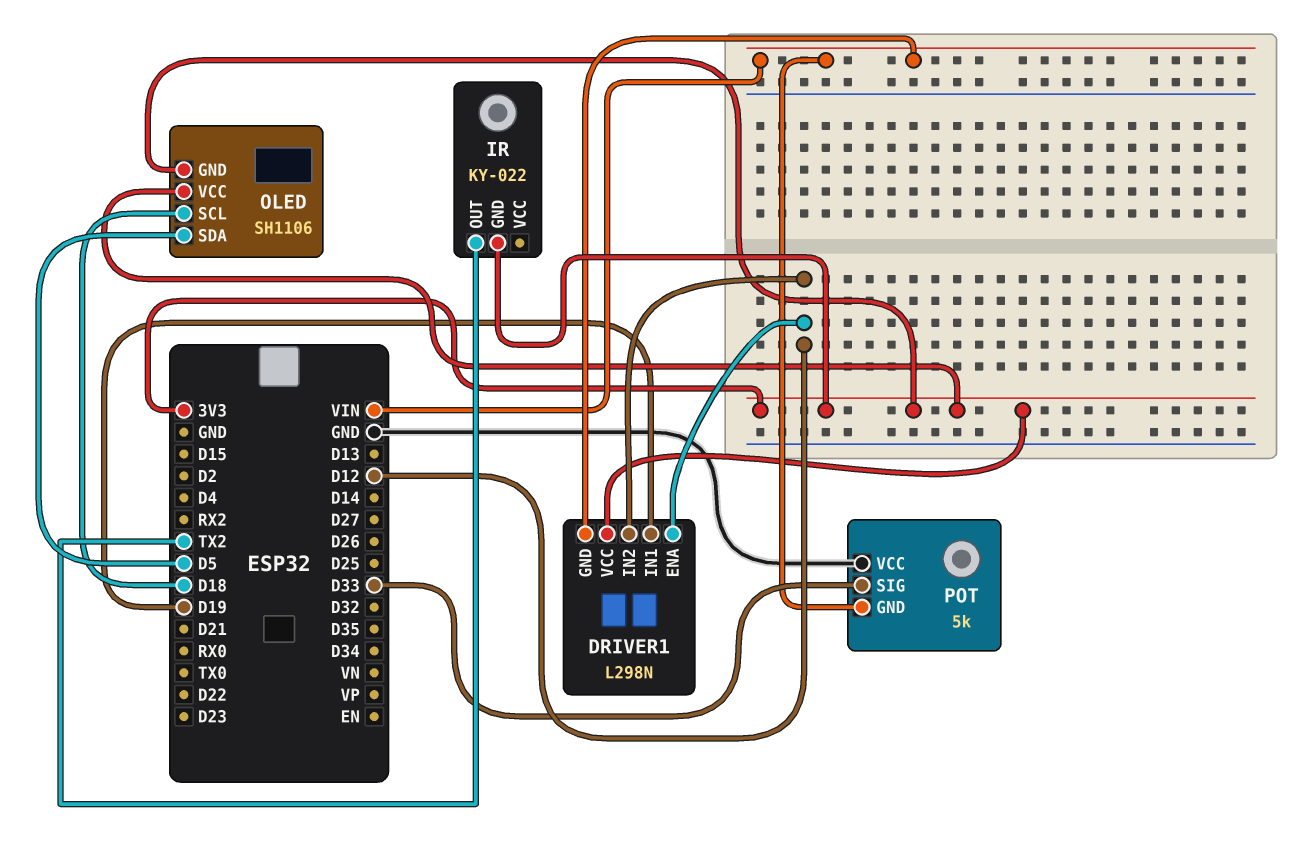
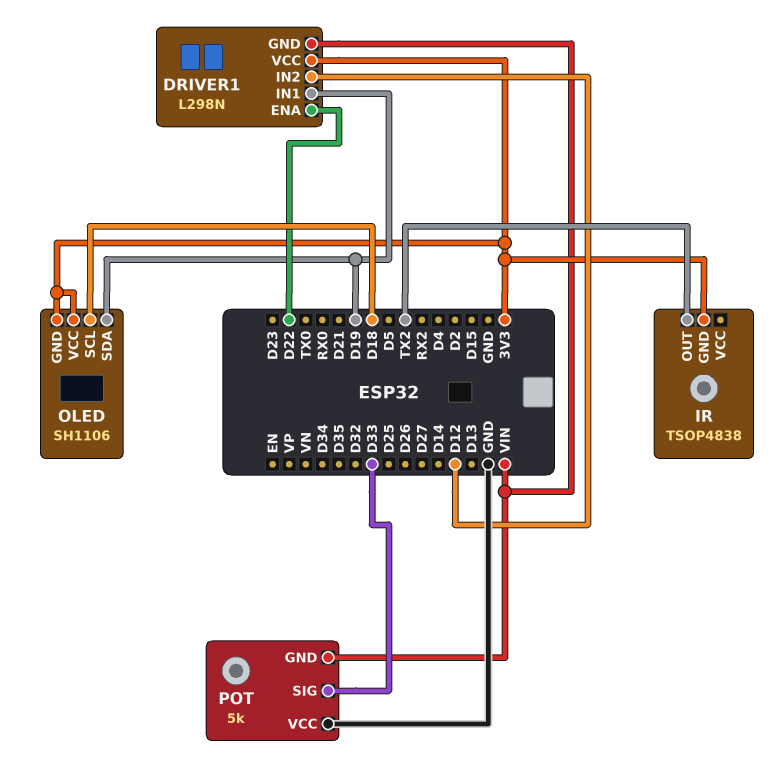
DRIVER1 pin ENA: D12 -> D22
IR: KY-022 -> TSOP4838
OLED pin SDA: D5 -> D19

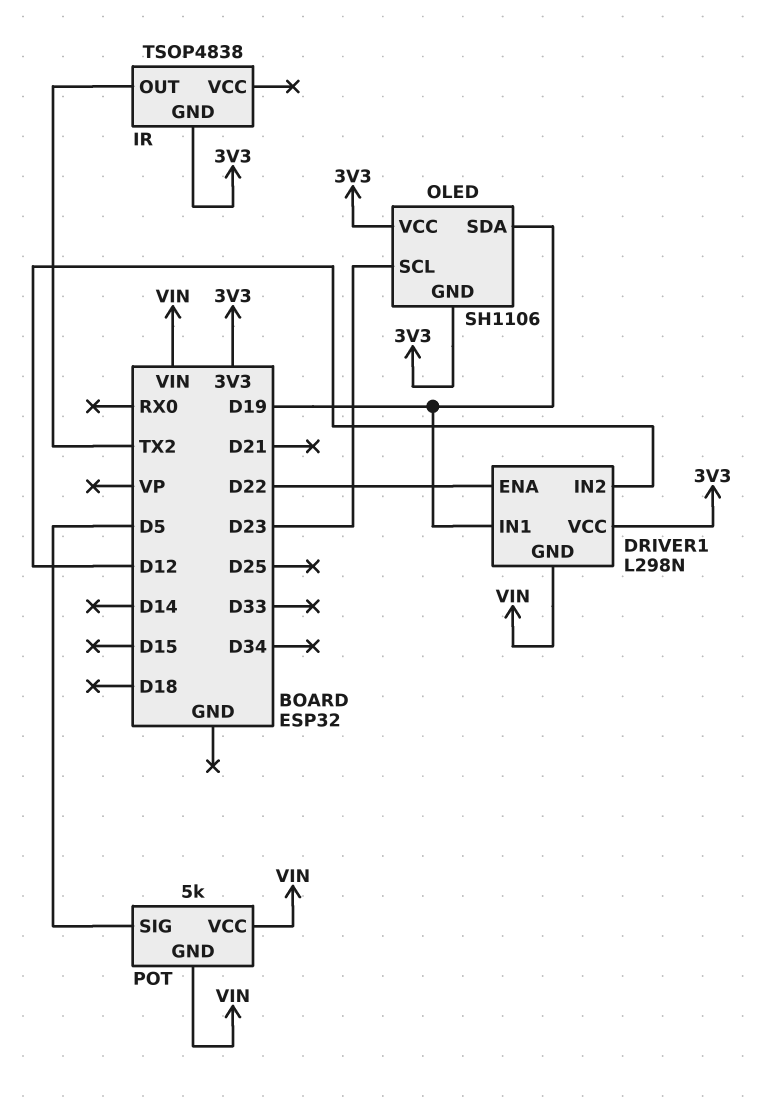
OLED pin SCL: D18 -> D23
POT pin SIG: D33 -> D5
POT pin VCC: GND -> VIN

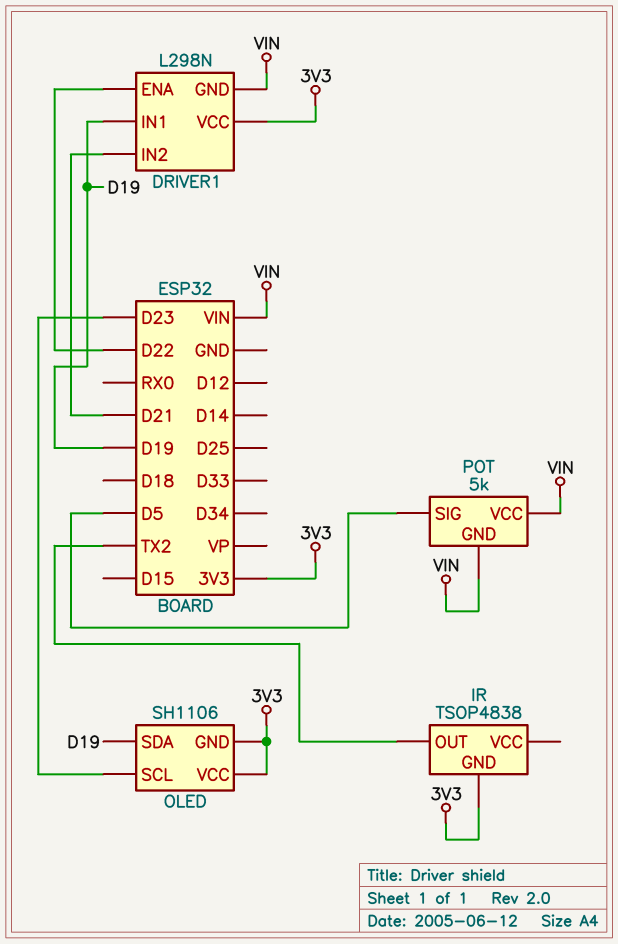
DRIVER1 pin IN2: D12 -> D21

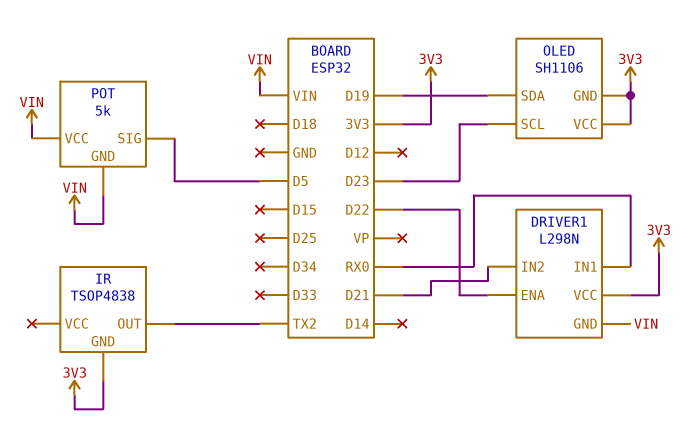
DRIVER1 pin IN1: D19 -> RX0

